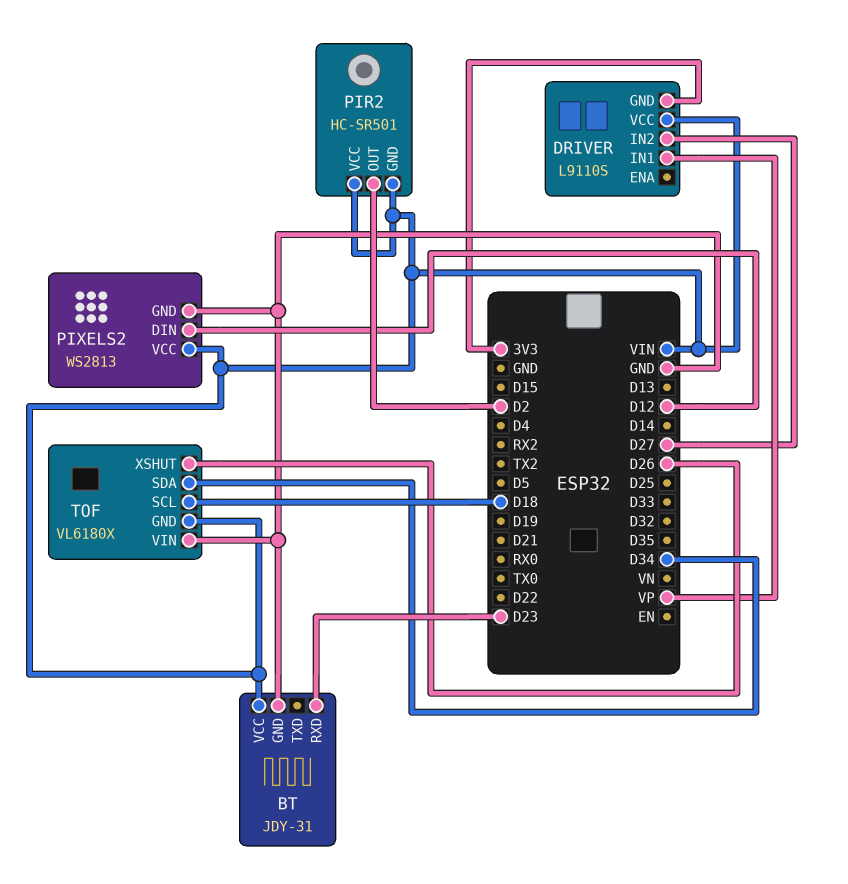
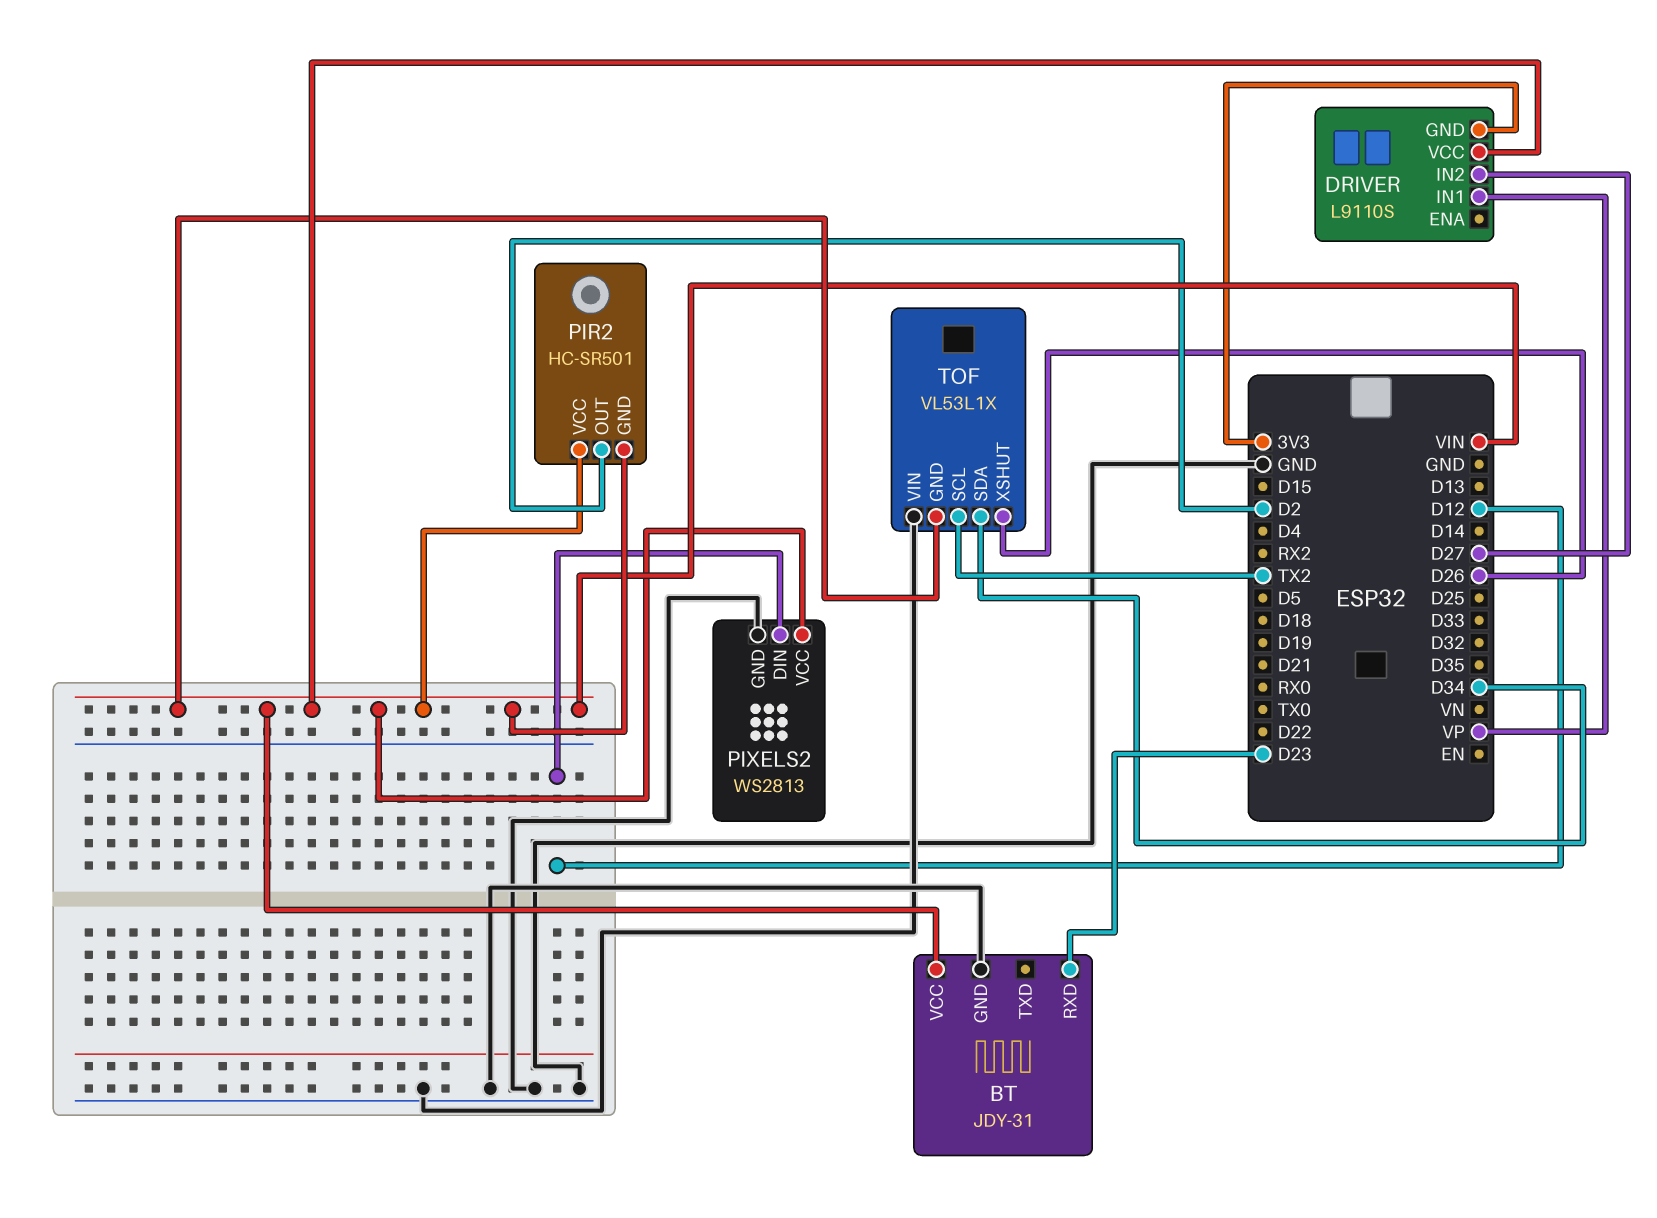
TOF: VL6180X -> VL53L1X
TOF pin SCL: D18 -> TX2

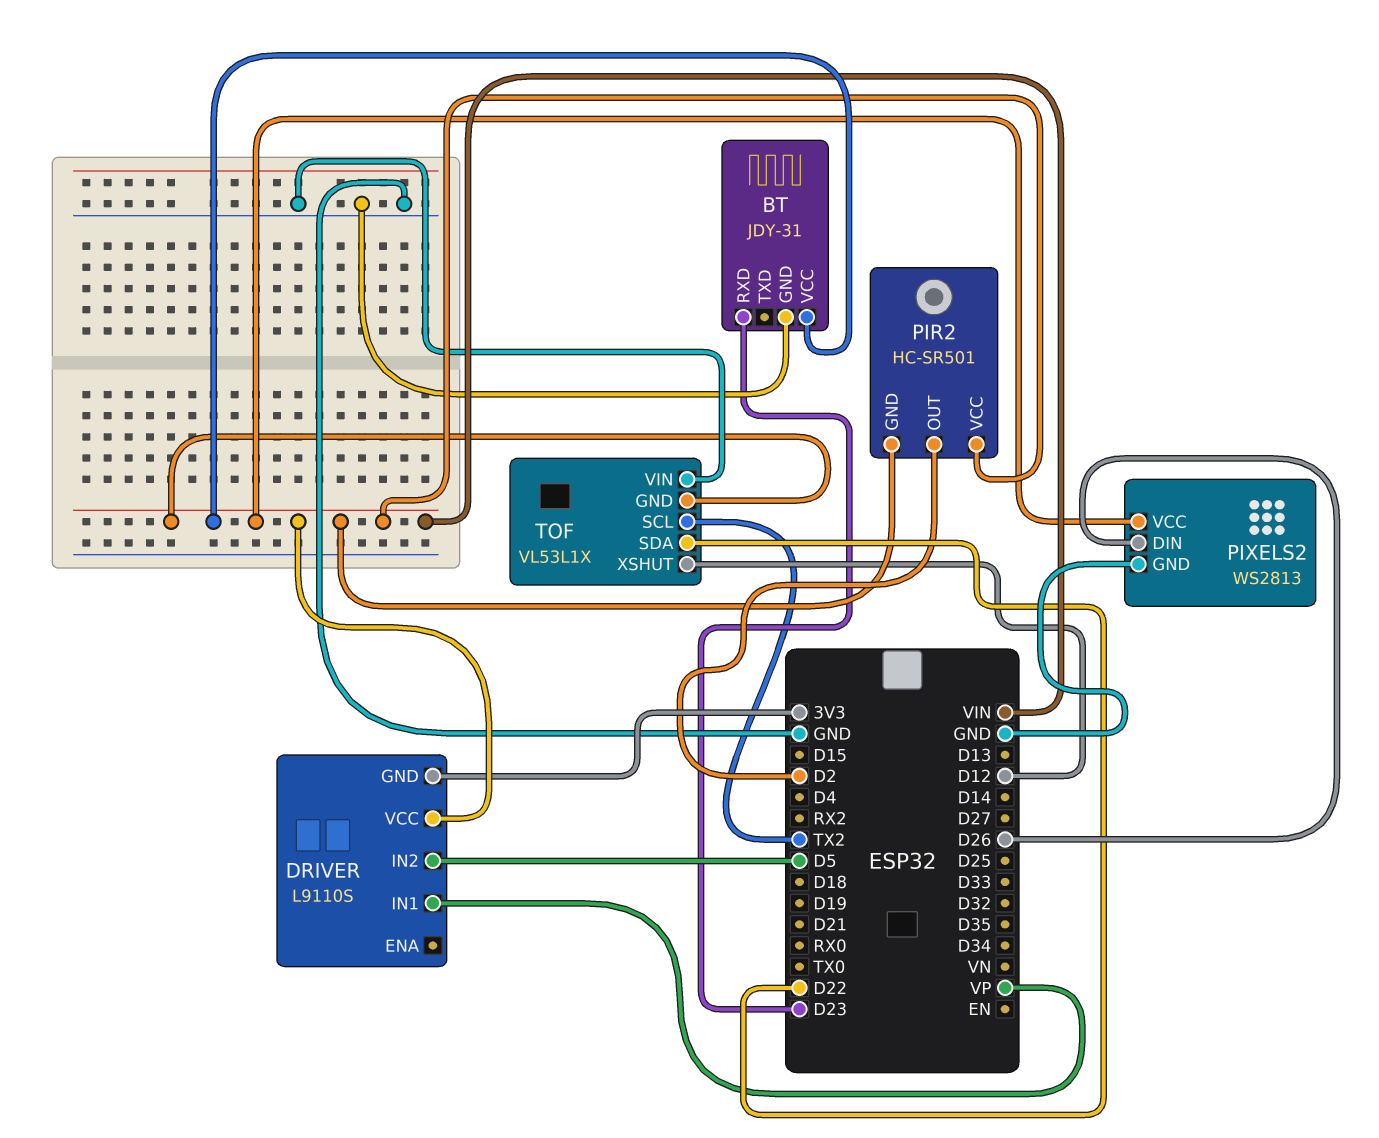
DRIVER pin IN2: D27 -> D5
PIXELS2 pin DIN: D12 -> D26
TOF pin SDA: D34 -> D22
TOF pin XSHUT: D26 -> D12

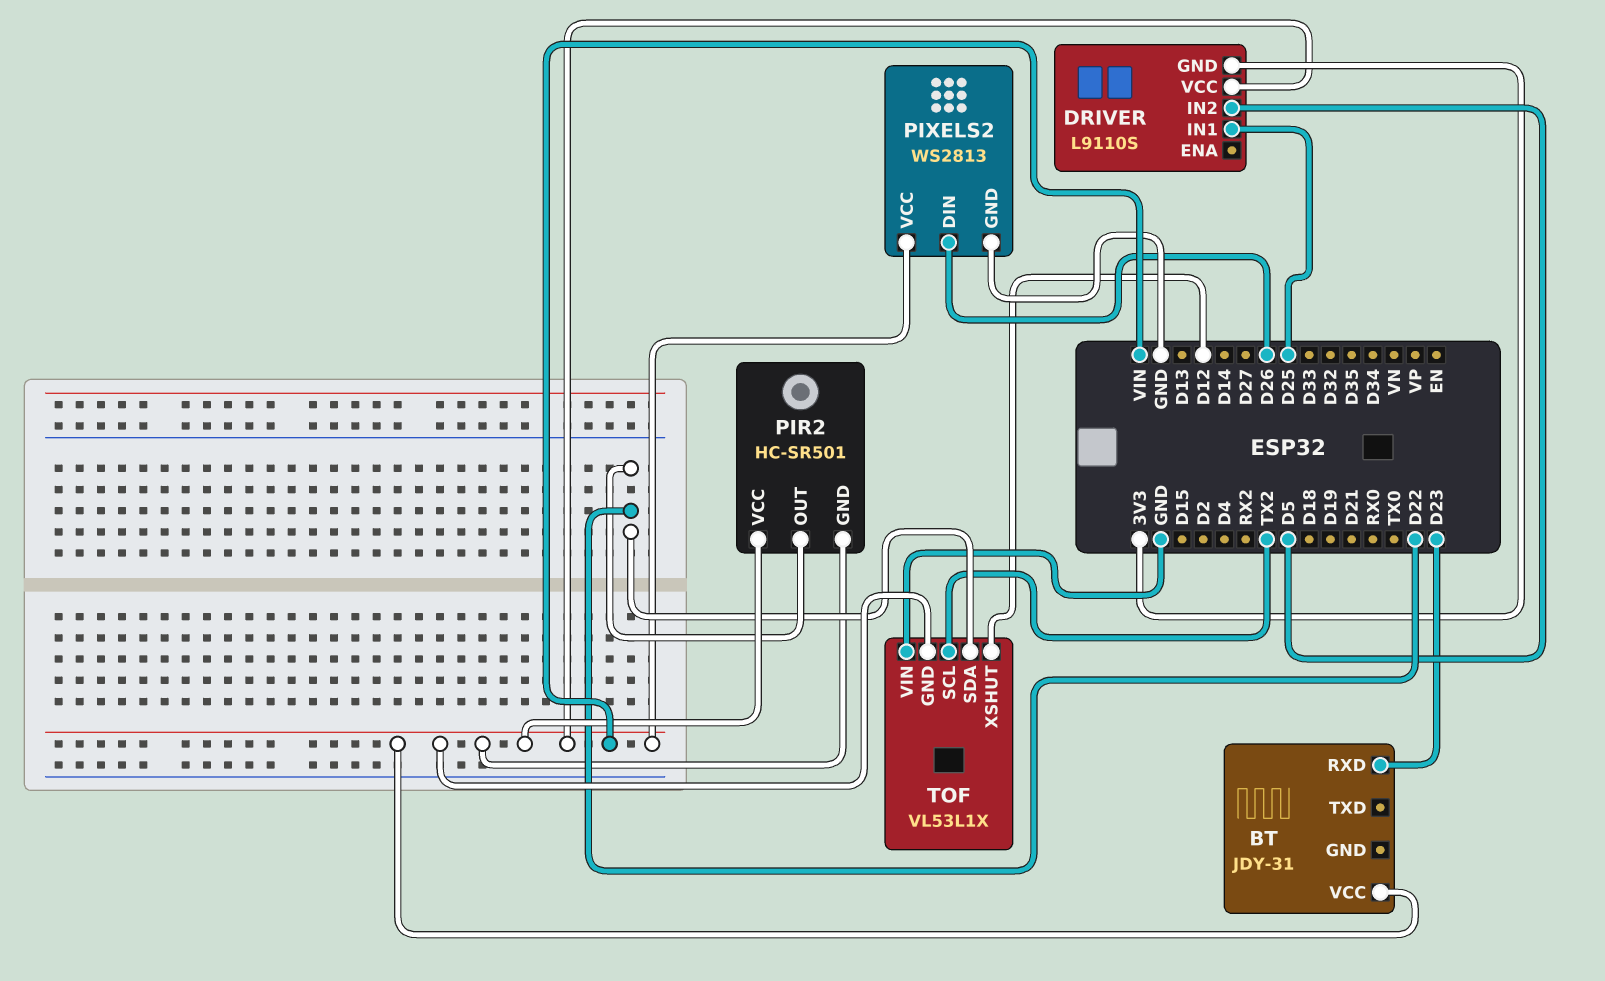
BT pin GND: GND -> none
DRIVER pin IN1: VP -> D25
PIR2 pin OUT: D2 -> D22

